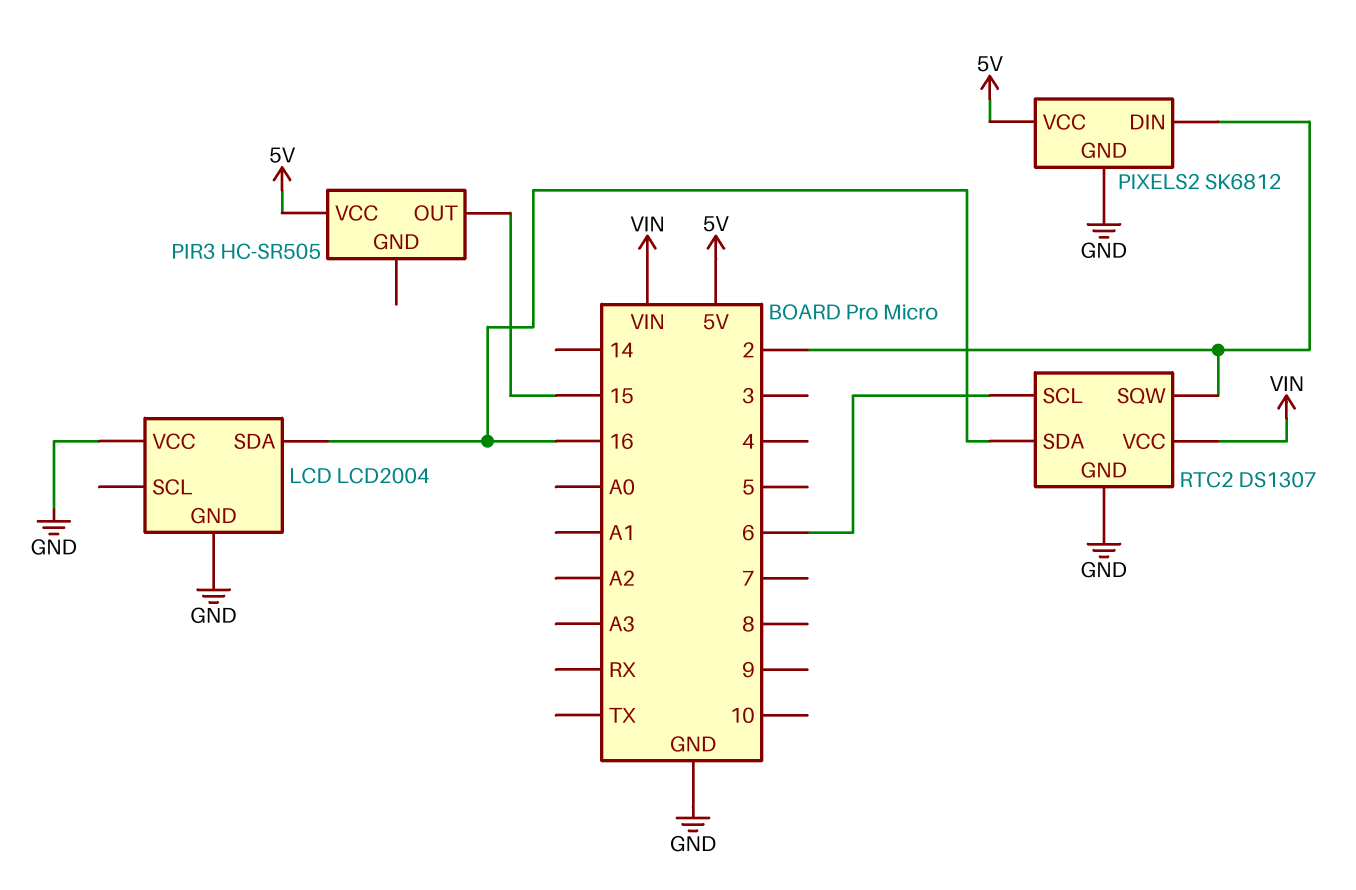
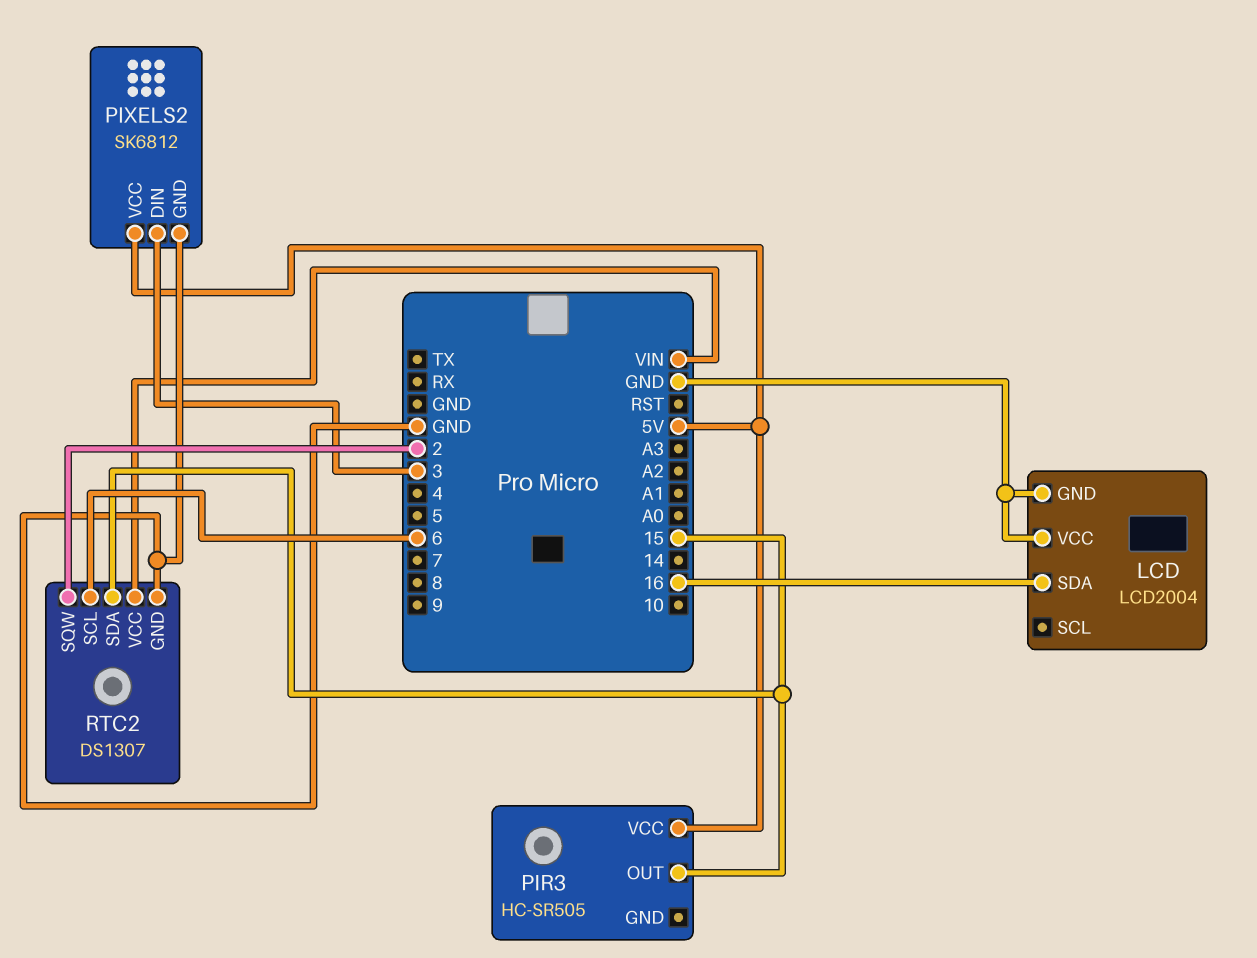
PIXELS2 pin DIN: 2 -> 3
RTC2 pin SDA: 16 -> 15

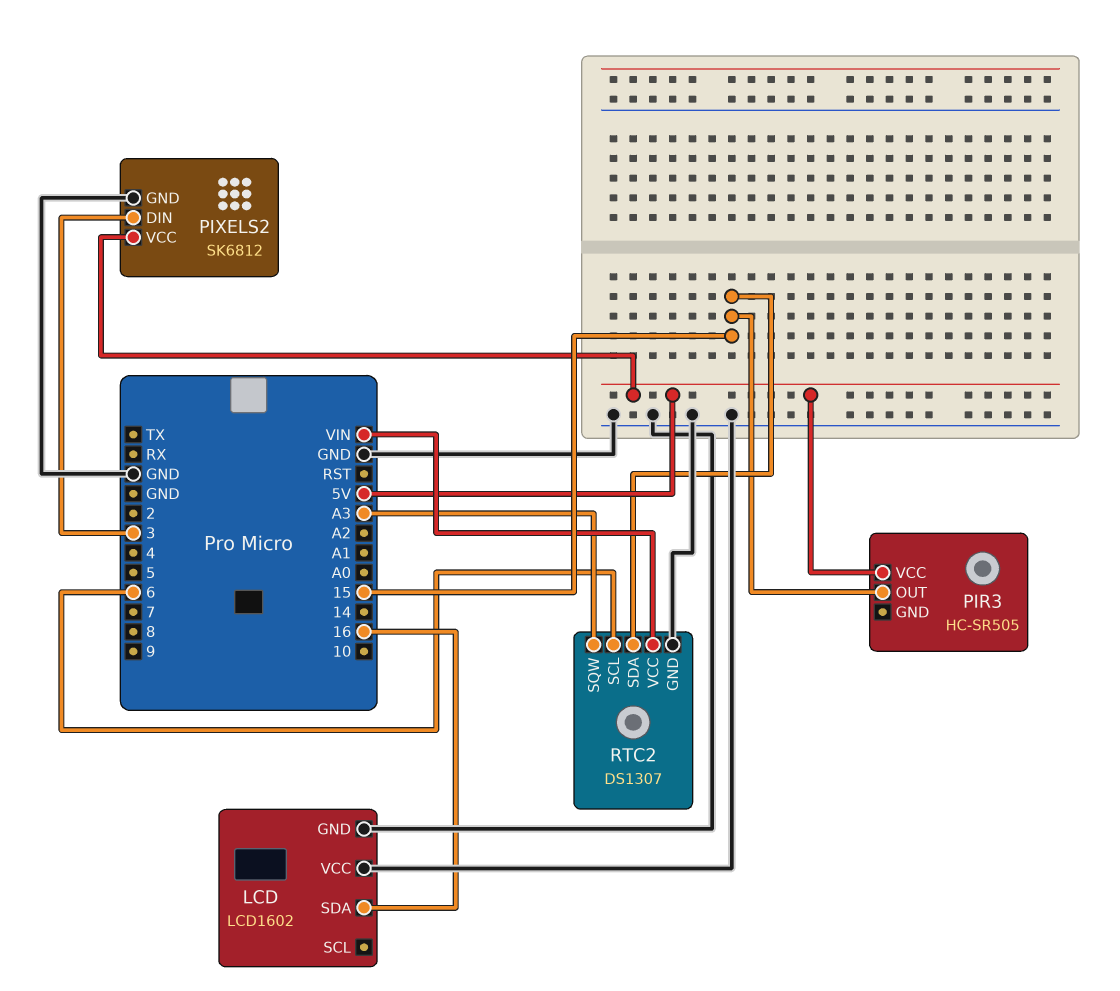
LCD: LCD2004 -> LCD1602
RTC2 pin SQW: 2 -> A3

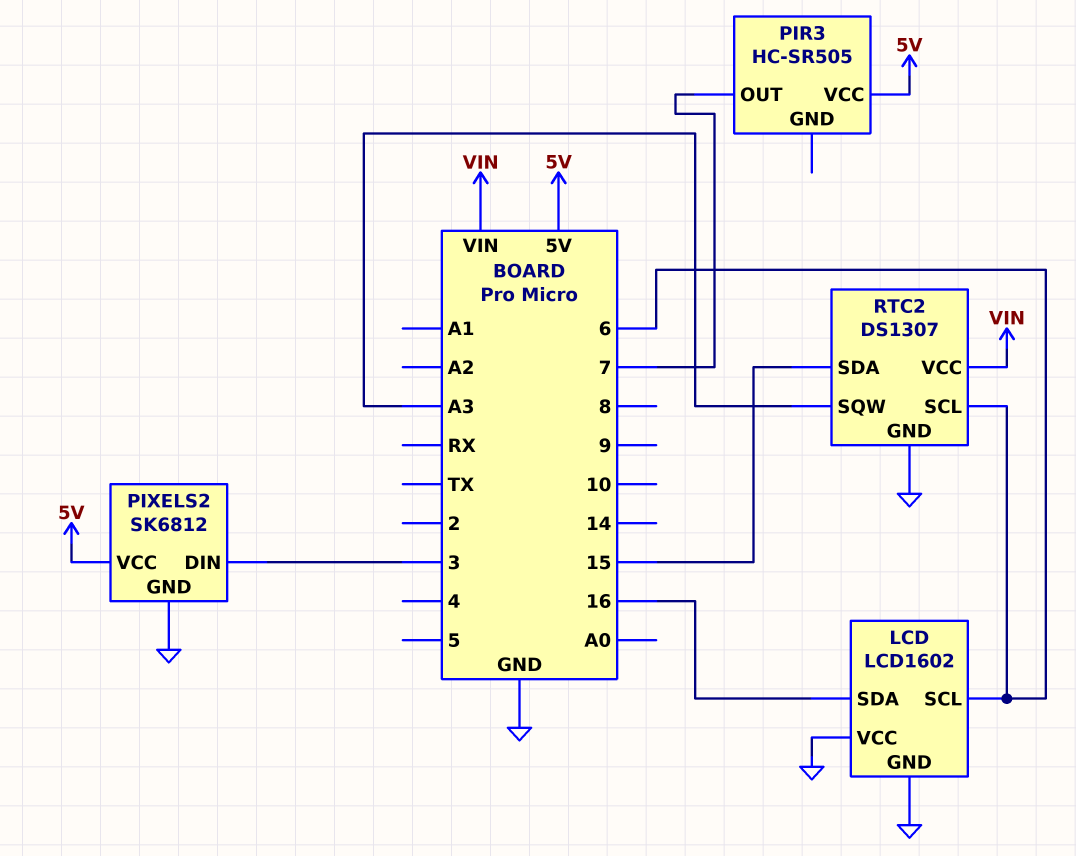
LCD pin SCL: none -> 6
PIR3 pin OUT: 15 -> 7

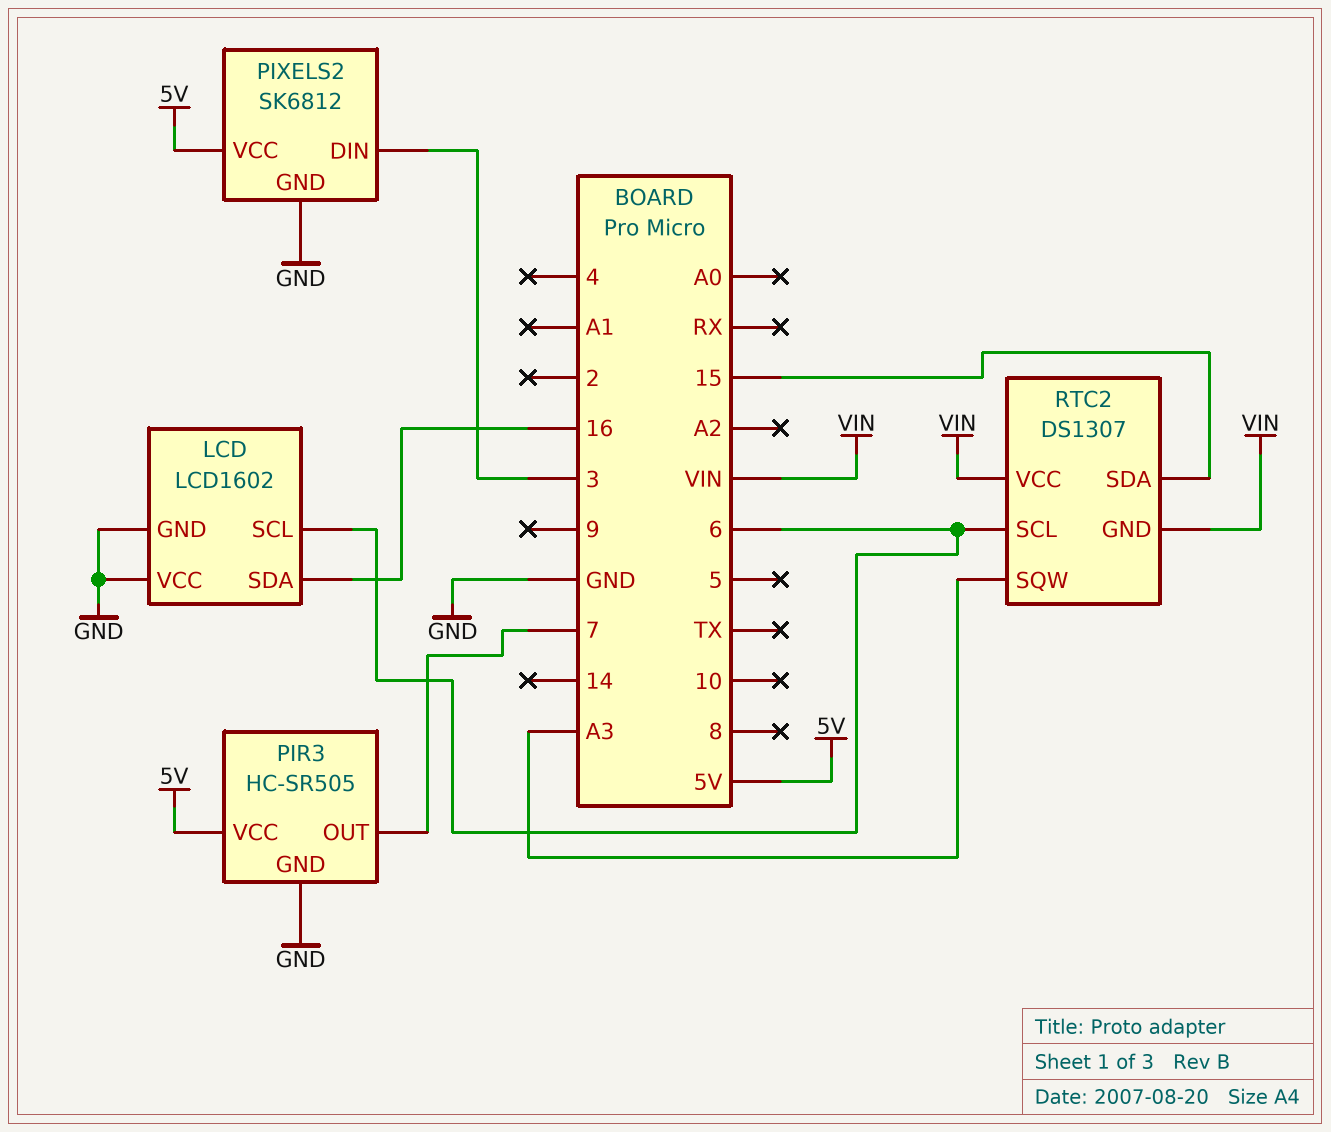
PIR3 pin GND: none -> GND
RTC2 pin GND: GND -> VIN

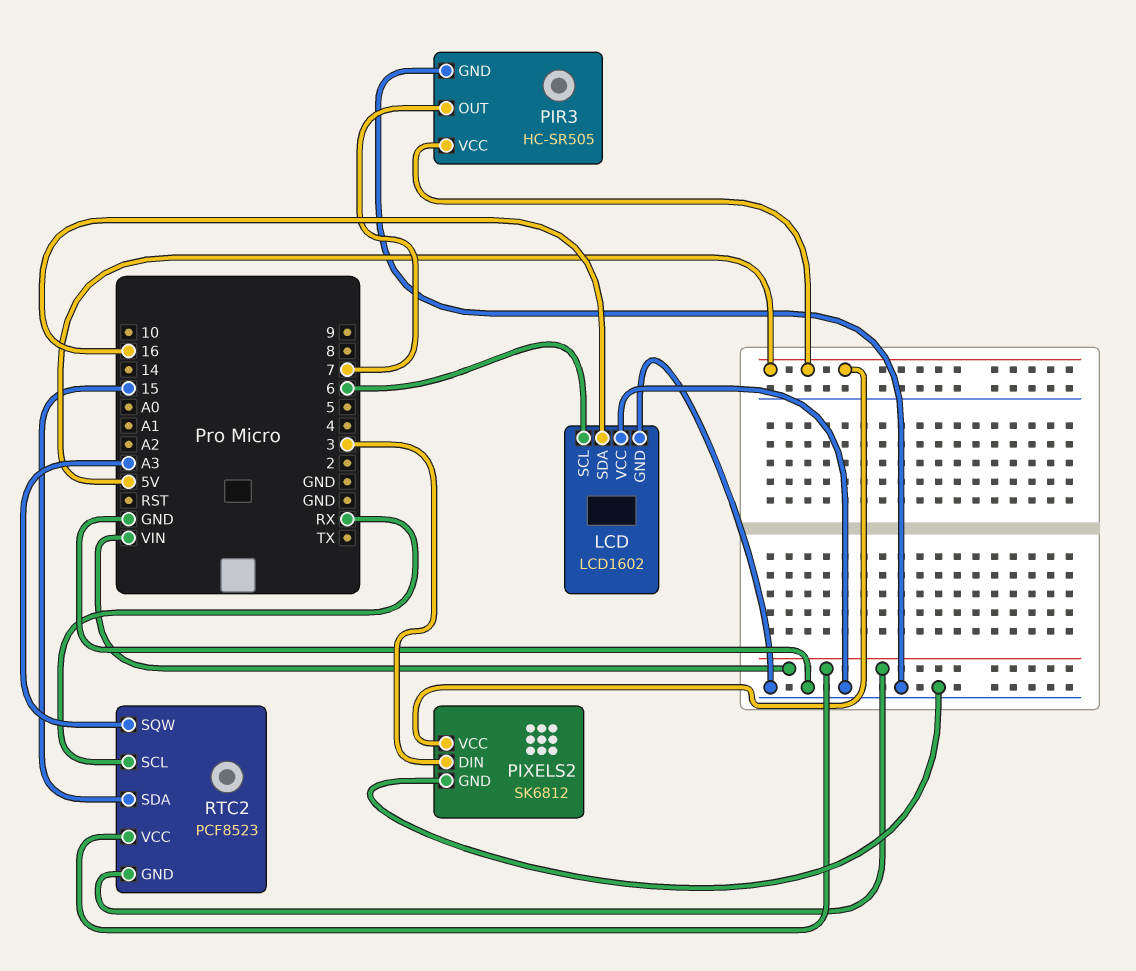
RTC2: DS1307 -> PCF8523
RTC2 pin SCL: 6 -> RX

